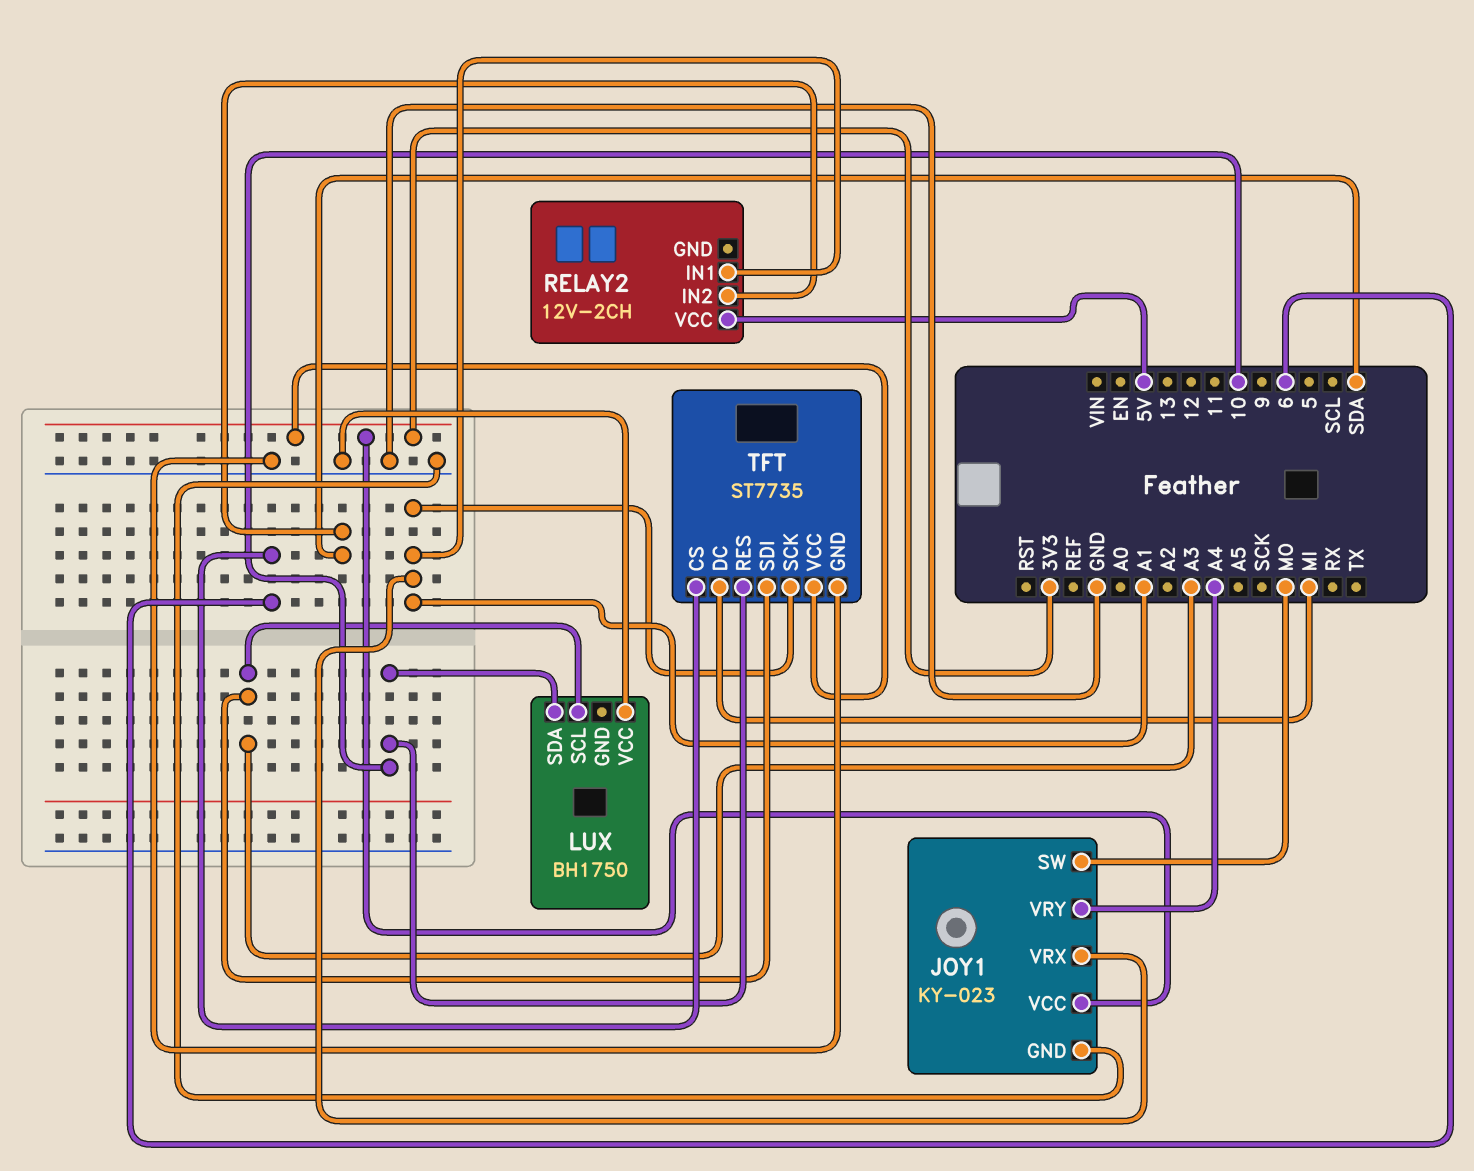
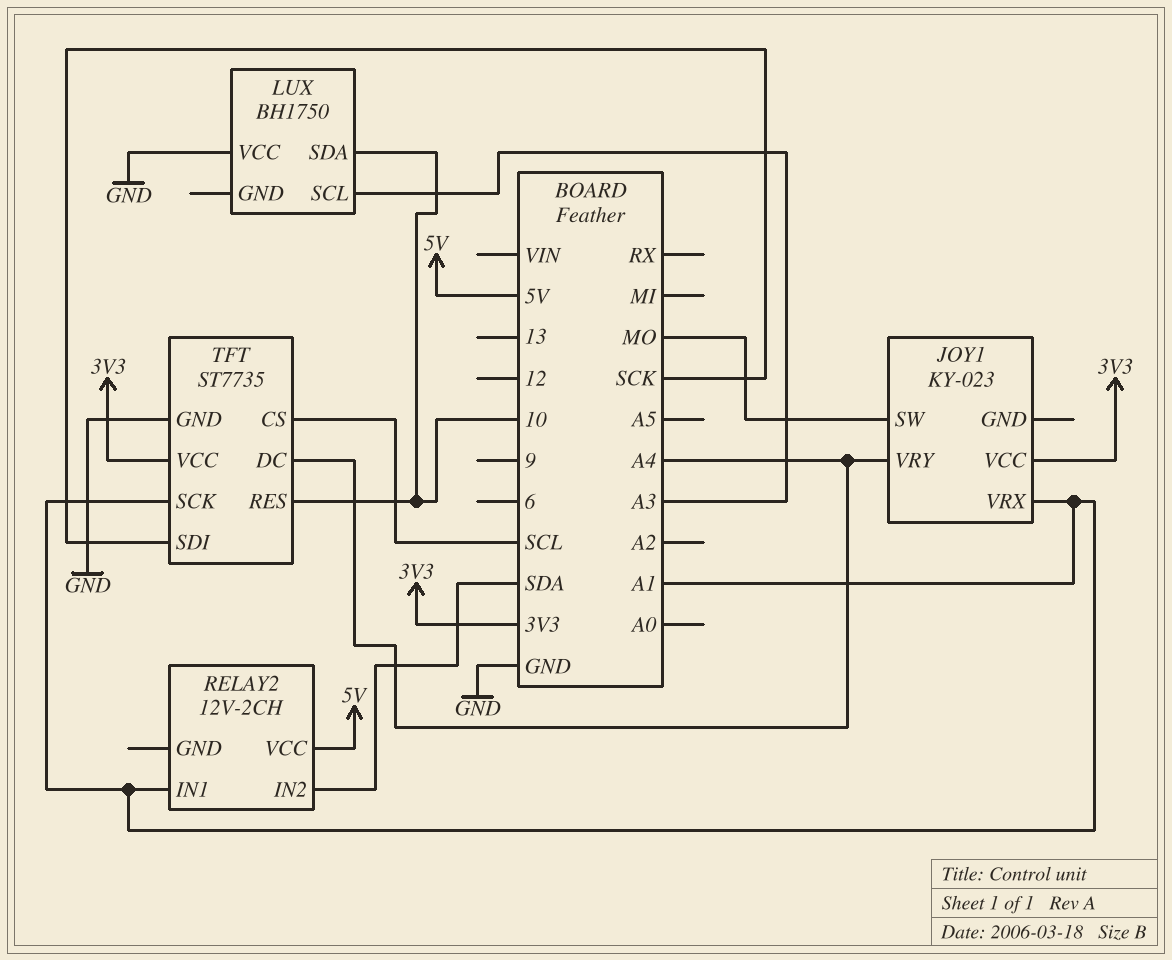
JOY1 pin GND: GND -> none
TFT pin CS: 6 -> SCL
TFT pin DC: MI -> A4
TFT pin SDI: A3 -> SCK

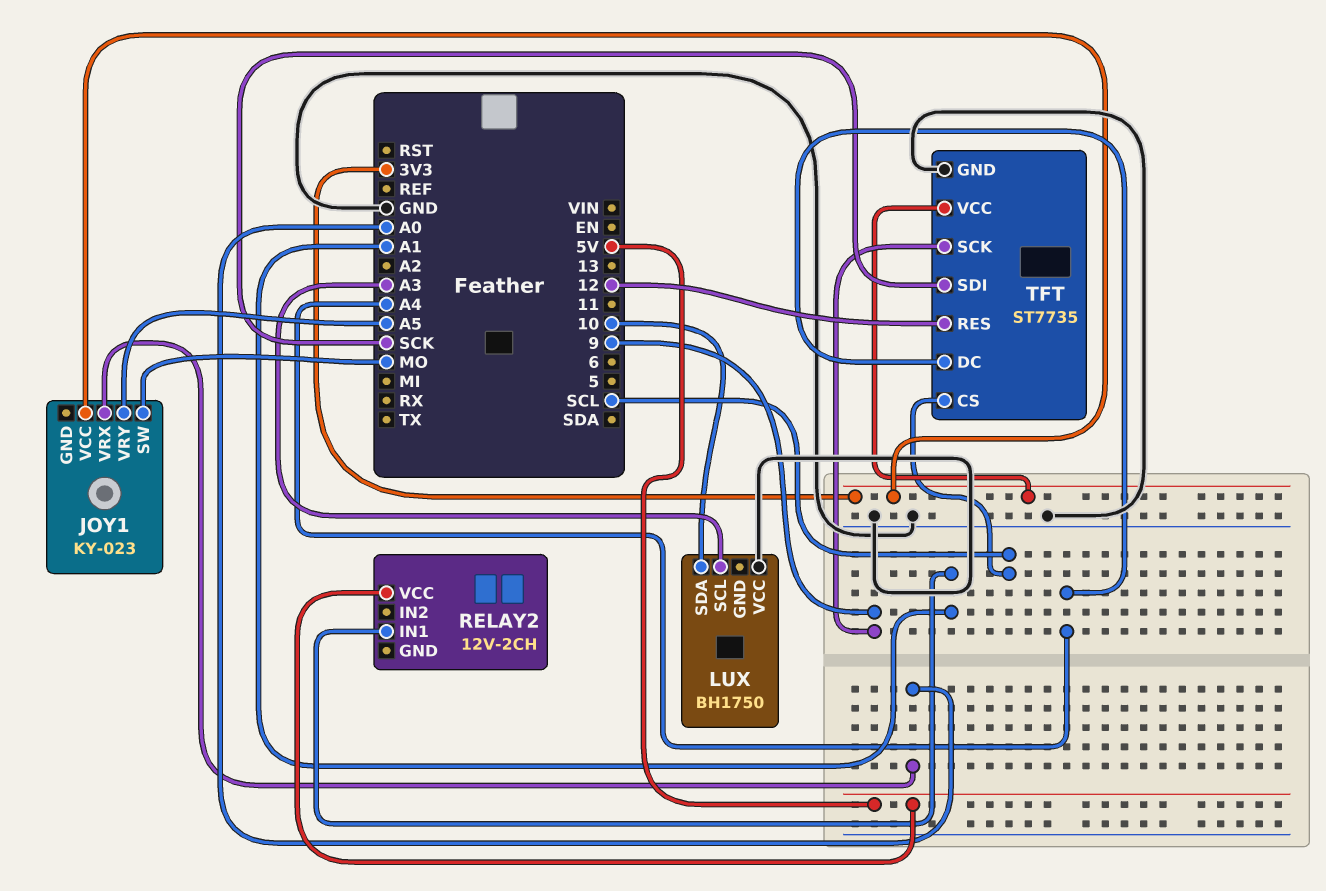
JOY1 pin VRX: A1 -> A0
JOY1 pin VRY: A4 -> A5
RELAY2 pin IN2: SDA -> none
TFT pin RES: 10 -> 12
TFT pin SCK: A1 -> 9

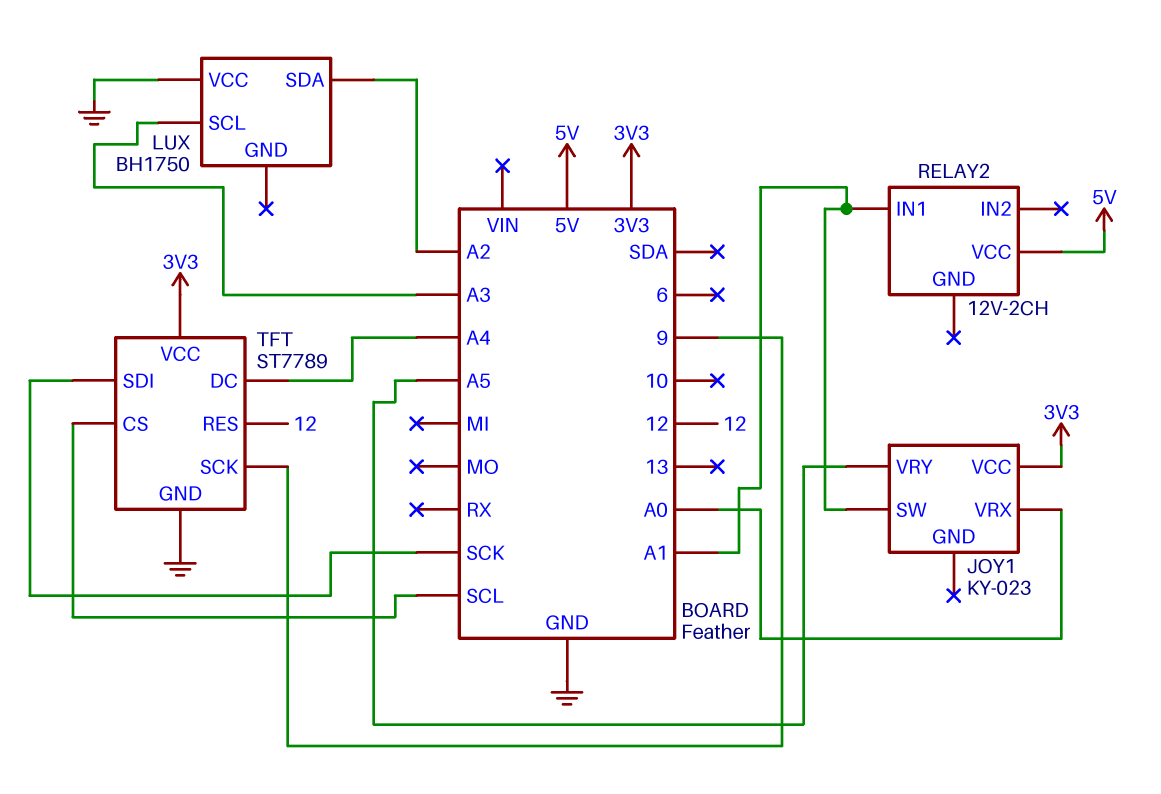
JOY1 pin SW: MO -> A1
LUX pin SDA: 10 -> A2
TFT: ST7735 -> ST7789

